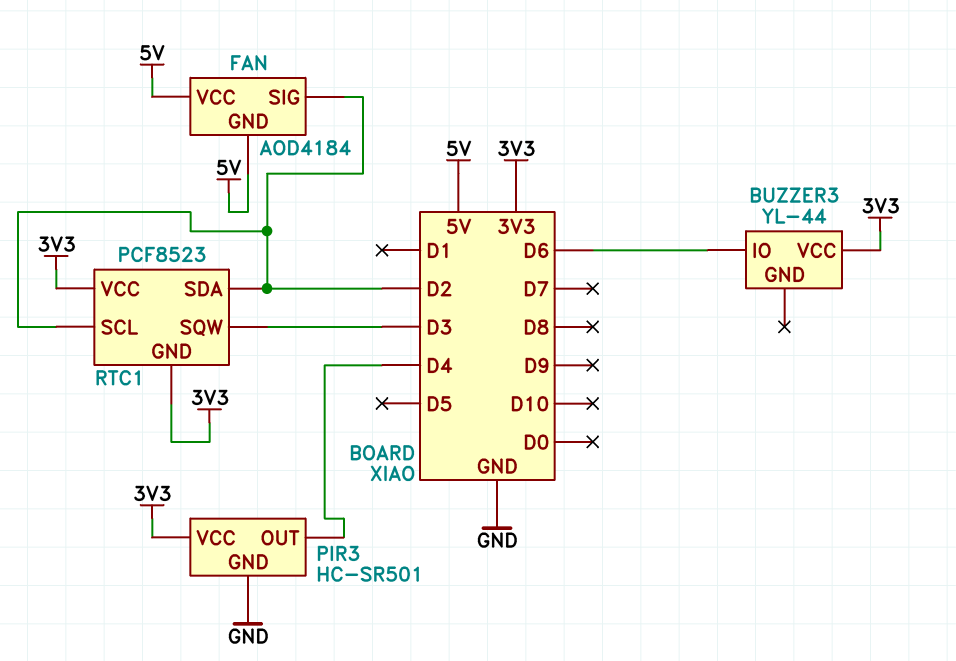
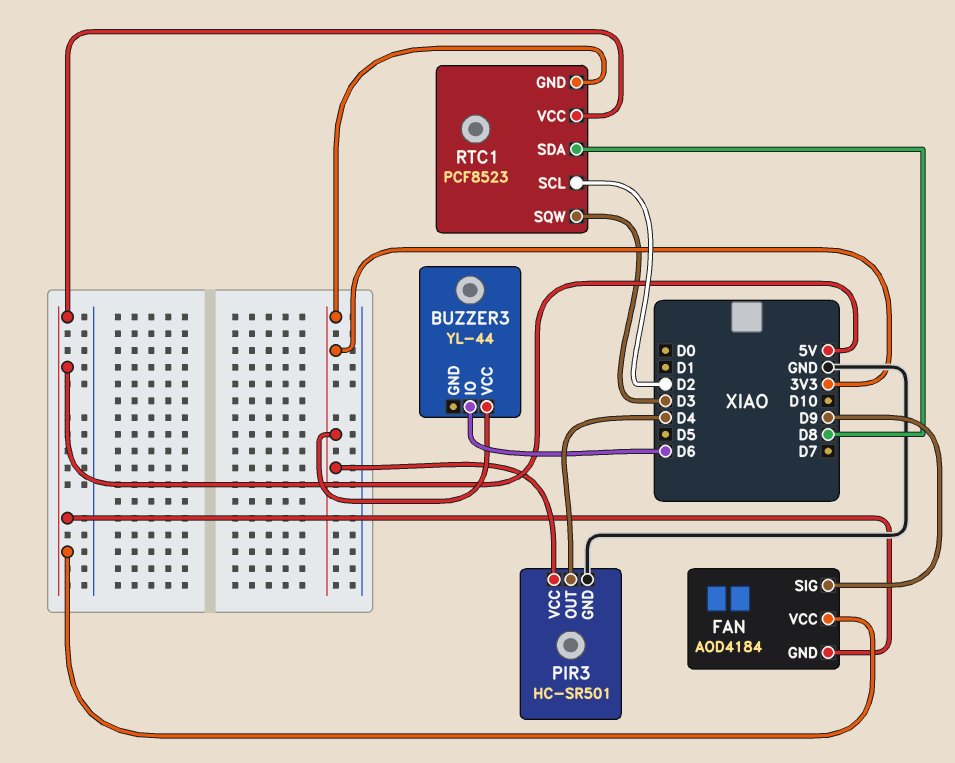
FAN pin SIG: D2 -> D9
RTC1 pin SDA: D2 -> D8
RTC1 pin VCC: 3V3 -> 5V

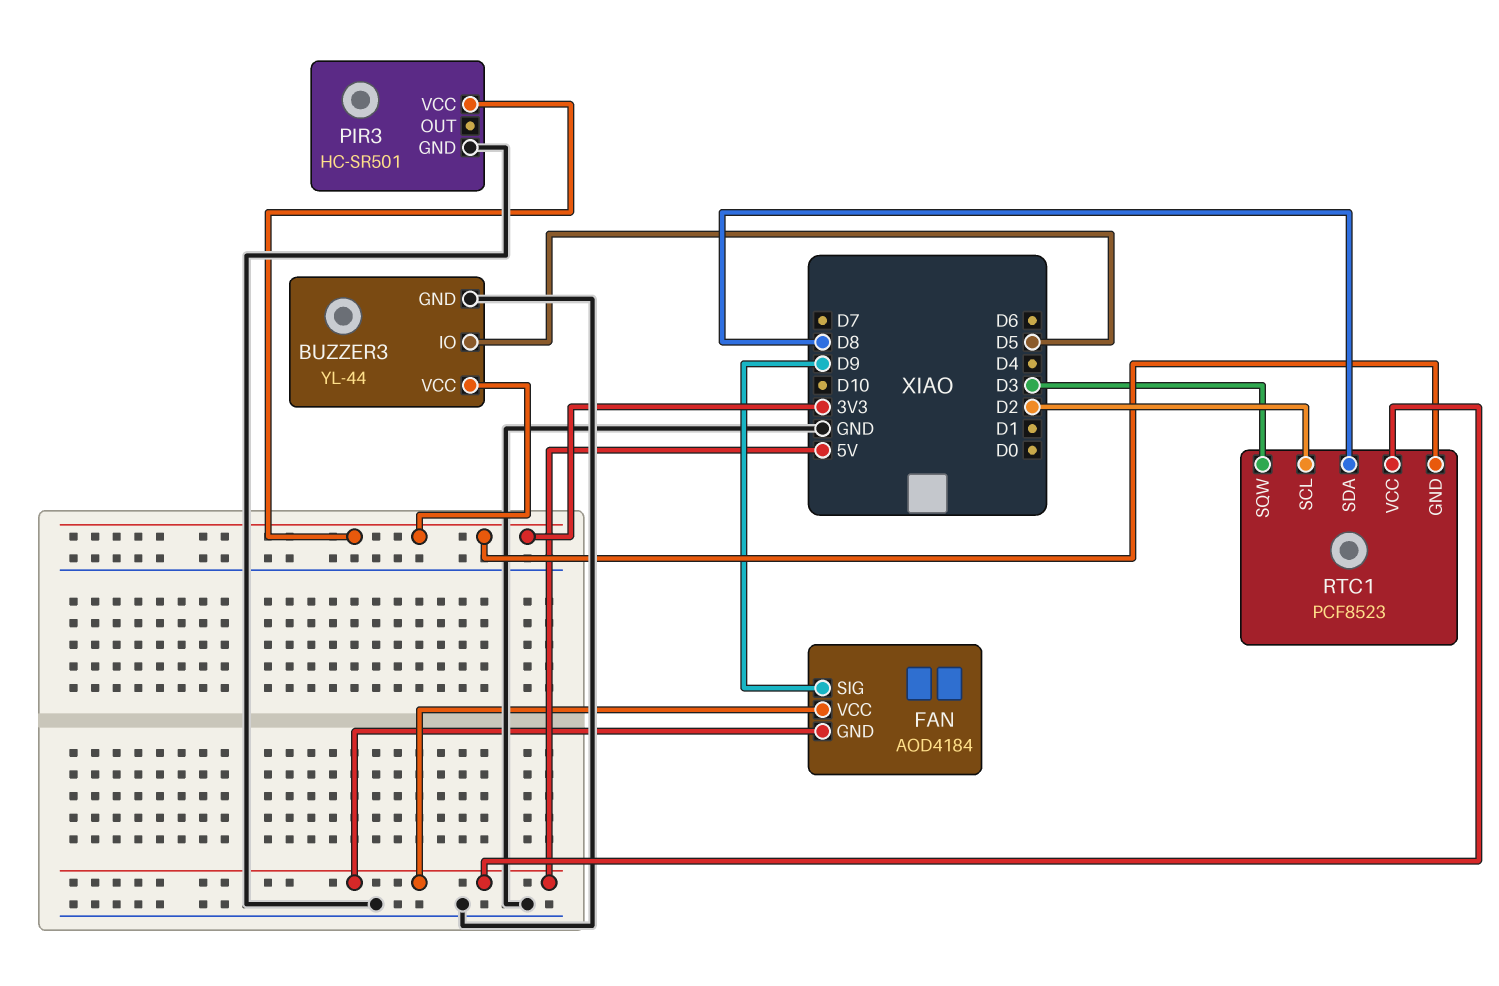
BUZZER3 pin GND: none -> GND
BUZZER3 pin IO: D6 -> D5
PIR3 pin OUT: D4 -> none

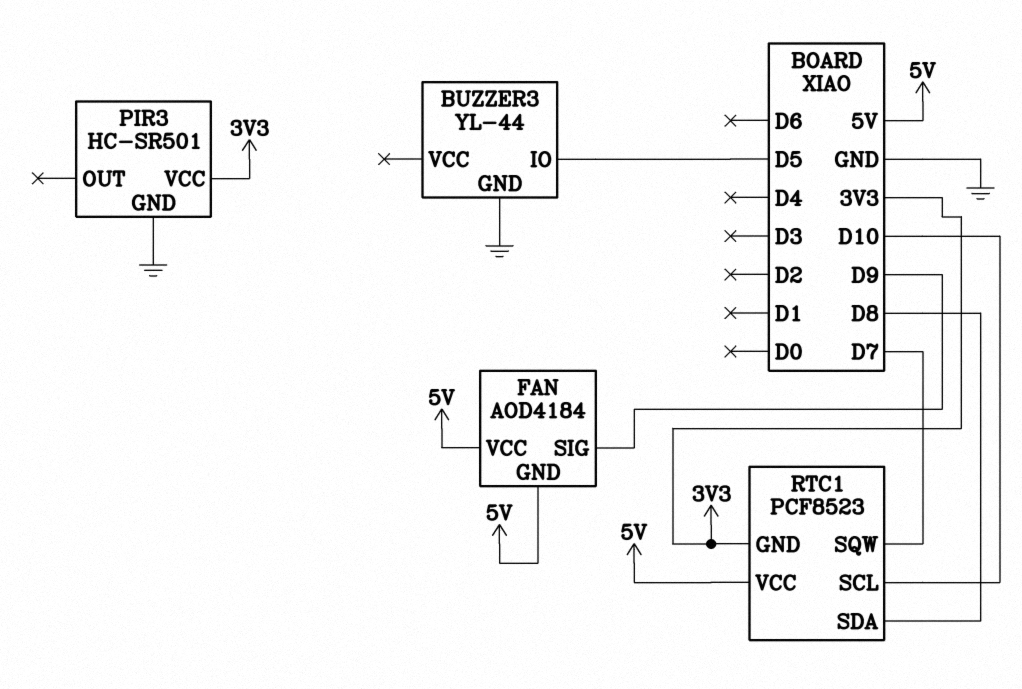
BUZZER3 pin VCC: 3V3 -> none
RTC1 pin SCL: D2 -> D10
RTC1 pin SQW: D3 -> D7

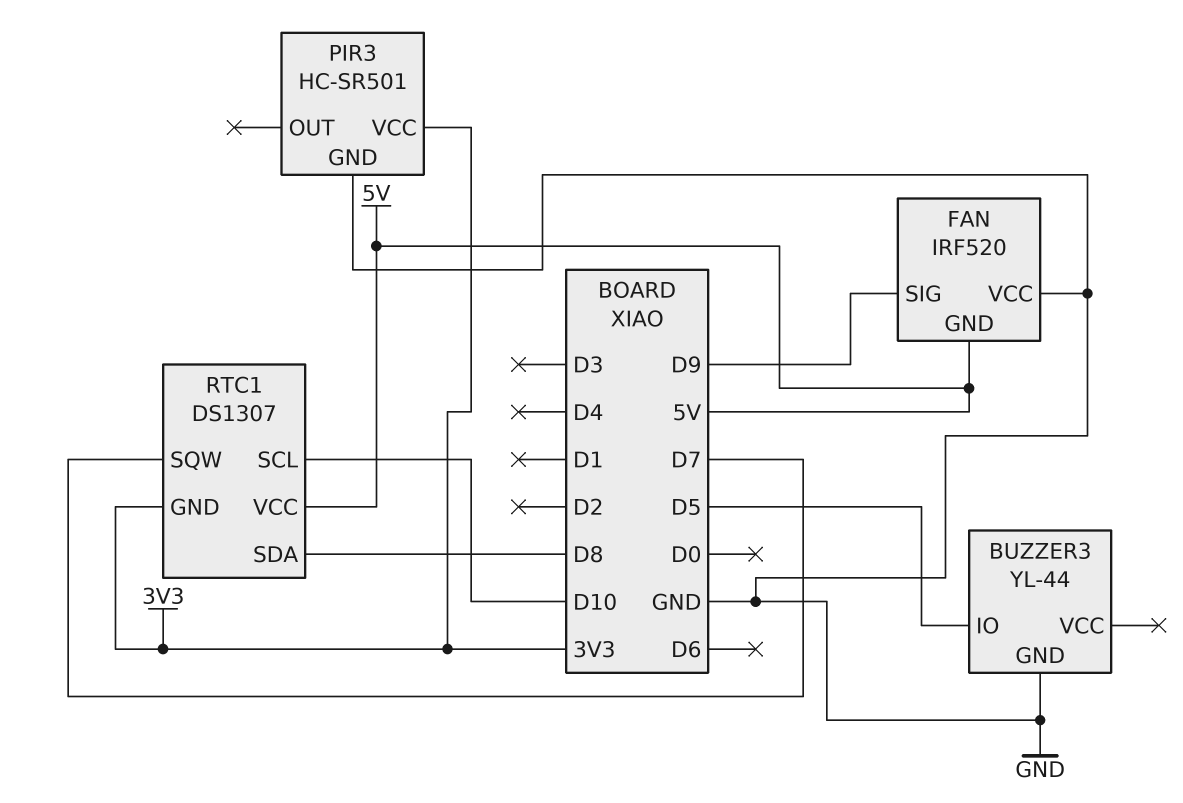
FAN: AOD4184 -> IRF520
FAN pin VCC: 5V -> GND
RTC1: PCF8523 -> DS1307

